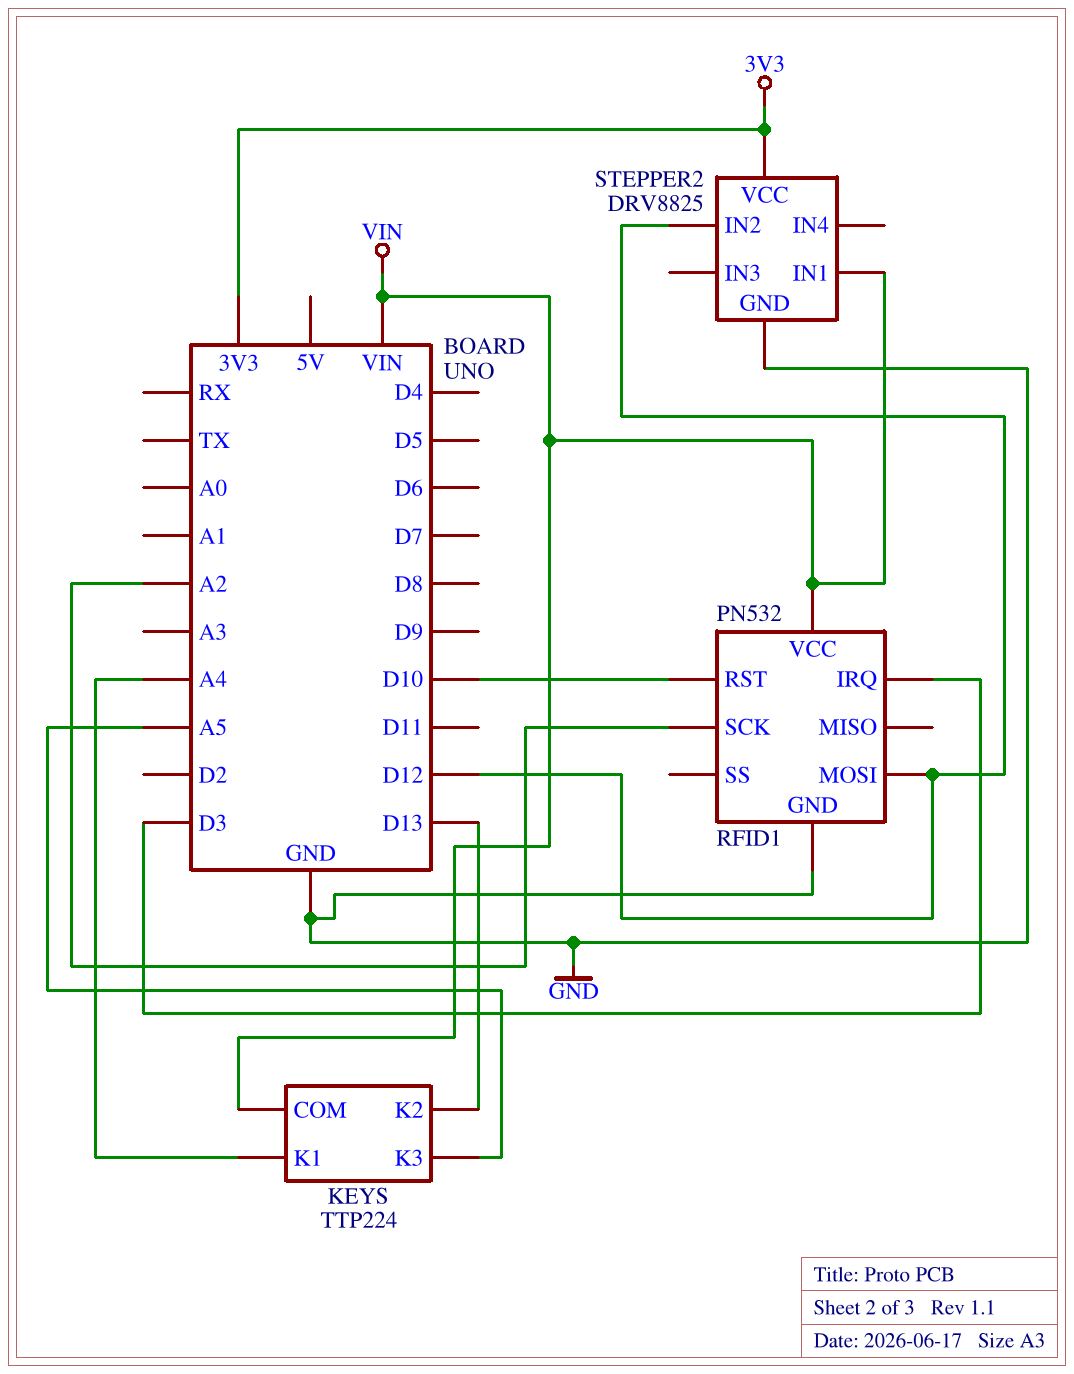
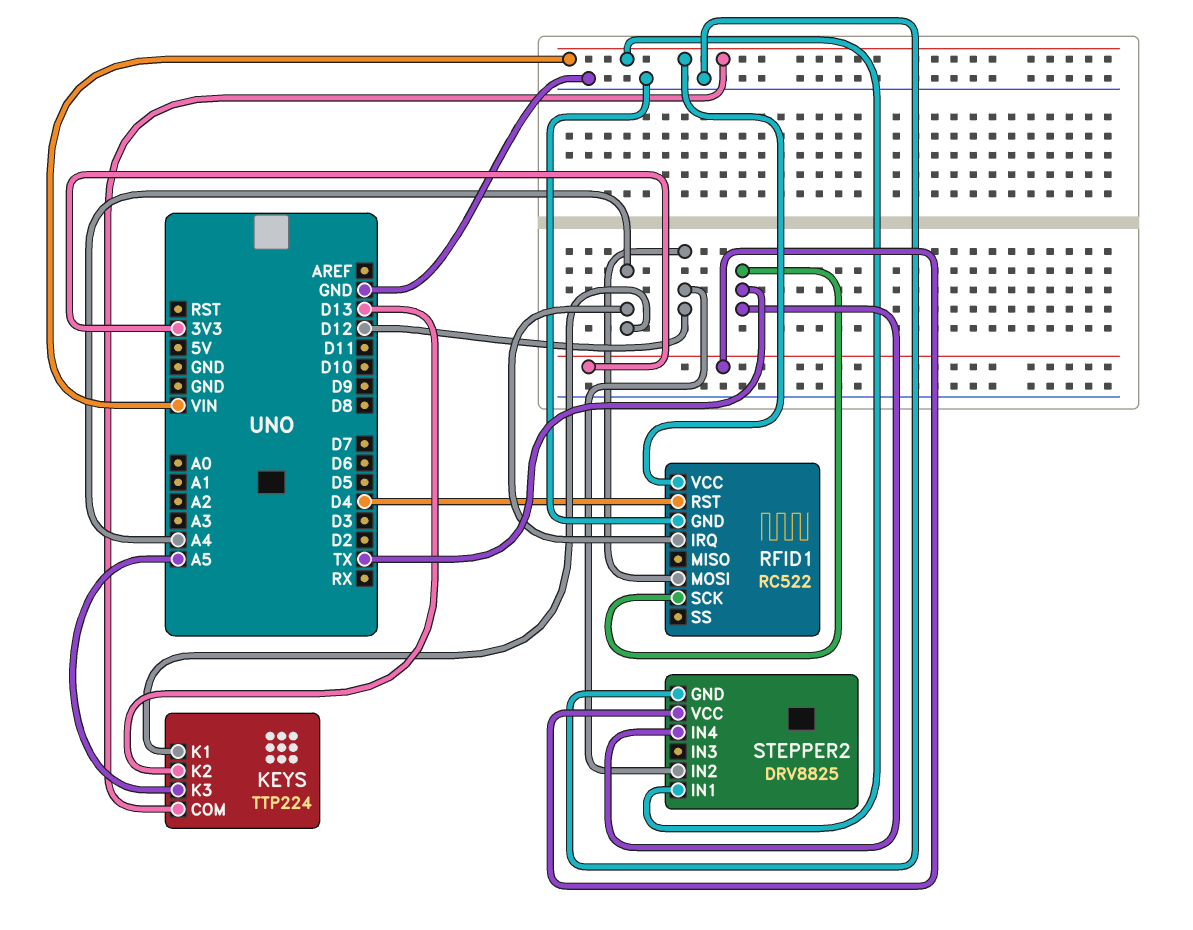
RFID1: PN532 -> RC522
RFID1 pin IRQ: D3 -> A4
RFID1 pin RST: D10 -> D4
RFID1 pin SCK: A2 -> TX
STEPPER2 pin IN4: none -> TX

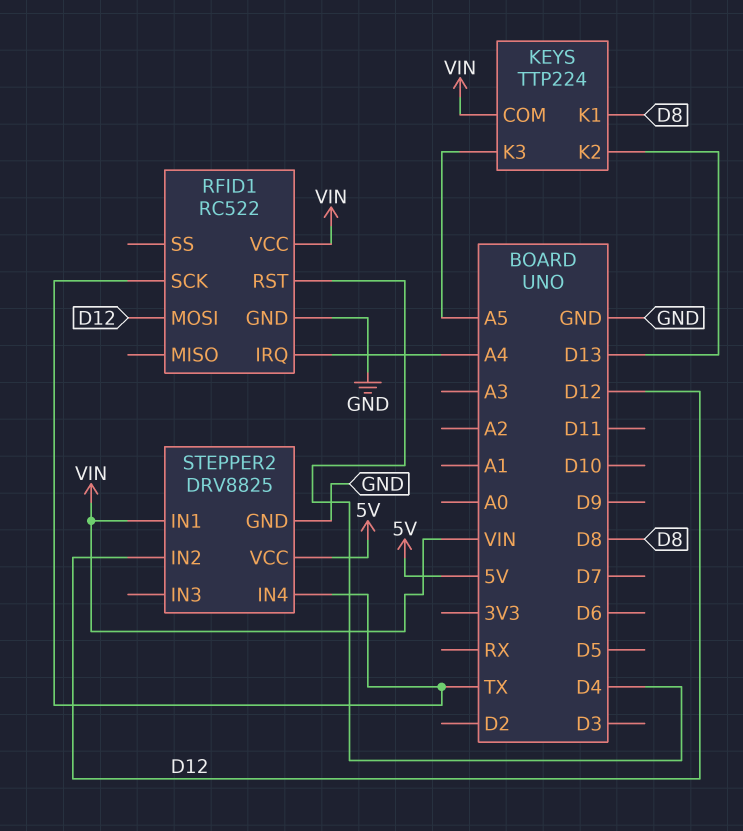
KEYS pin K1: A4 -> D8
STEPPER2 pin VCC: 3V3 -> 5V

